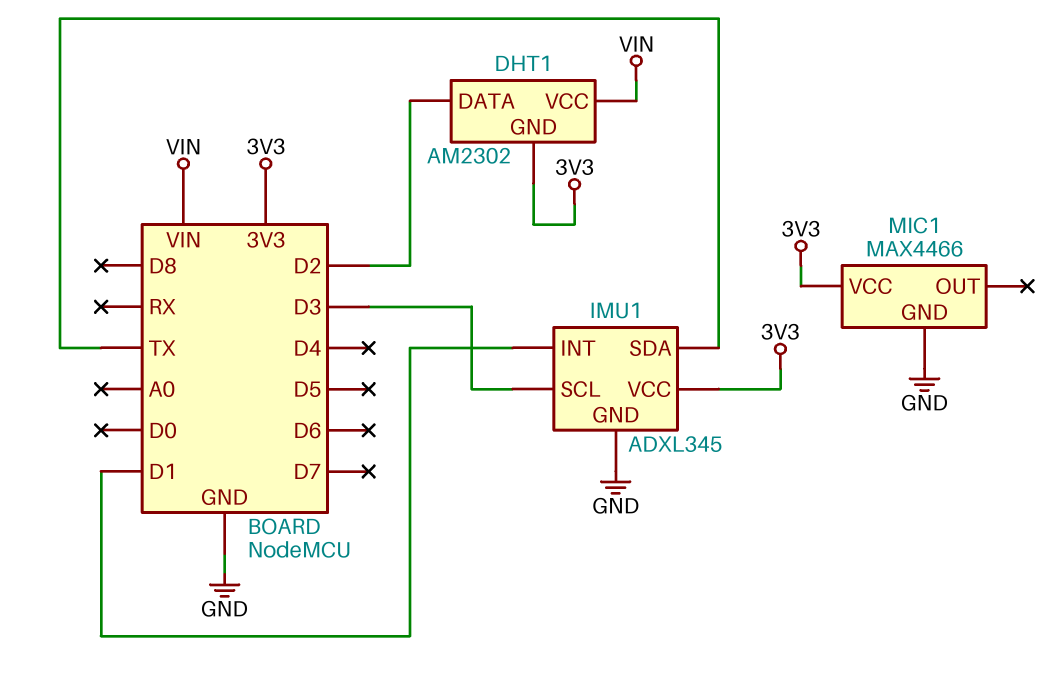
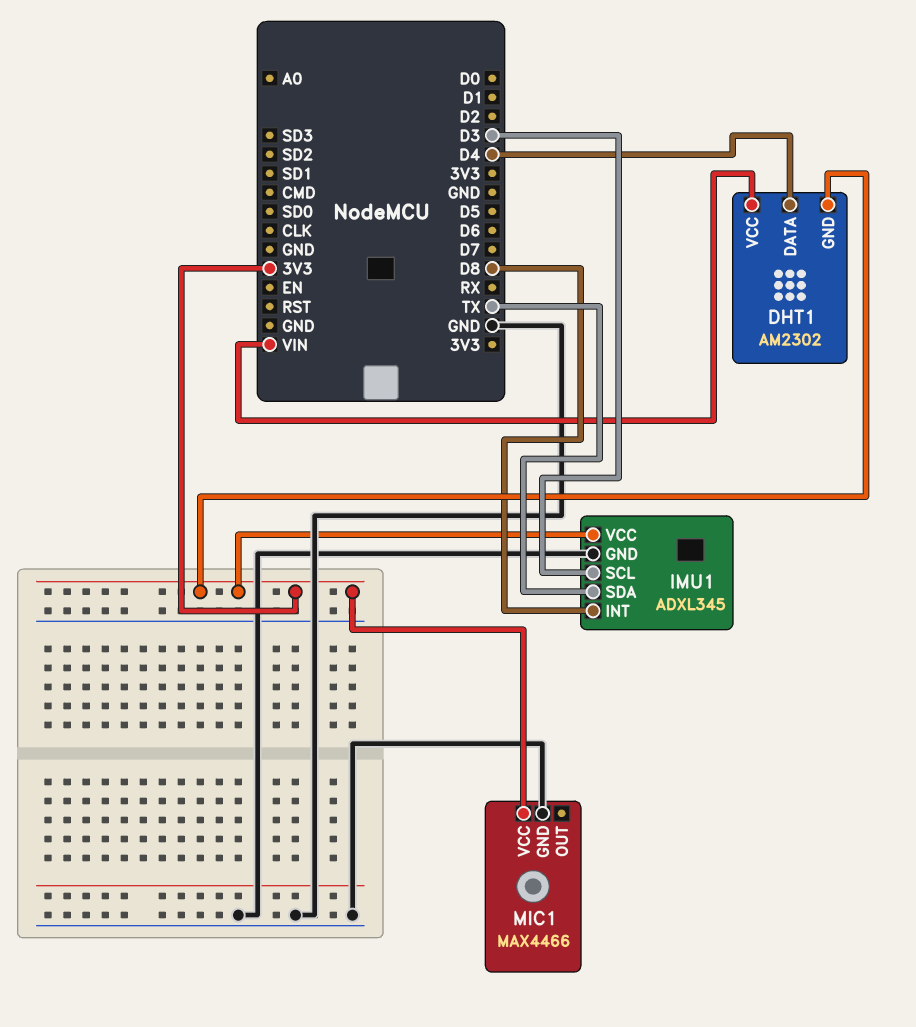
DHT1 pin DATA: D2 -> D4
IMU1 pin INT: D1 -> D8

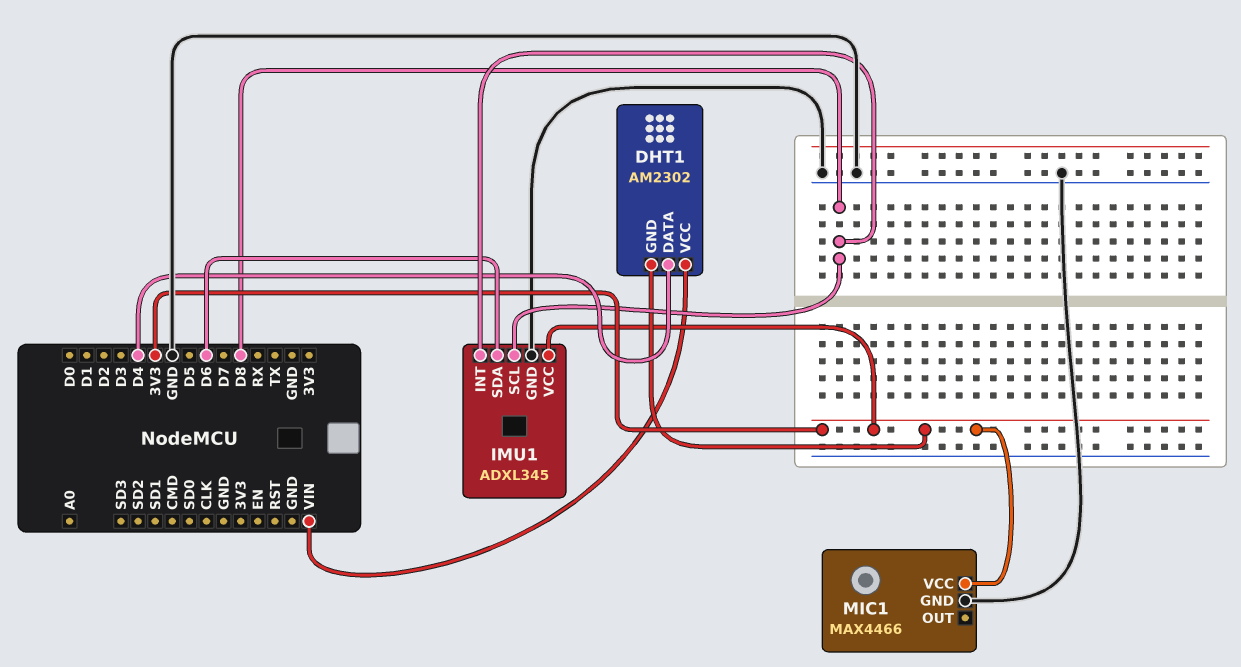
IMU1 pin SCL: D3 -> D8
IMU1 pin SDA: TX -> D6

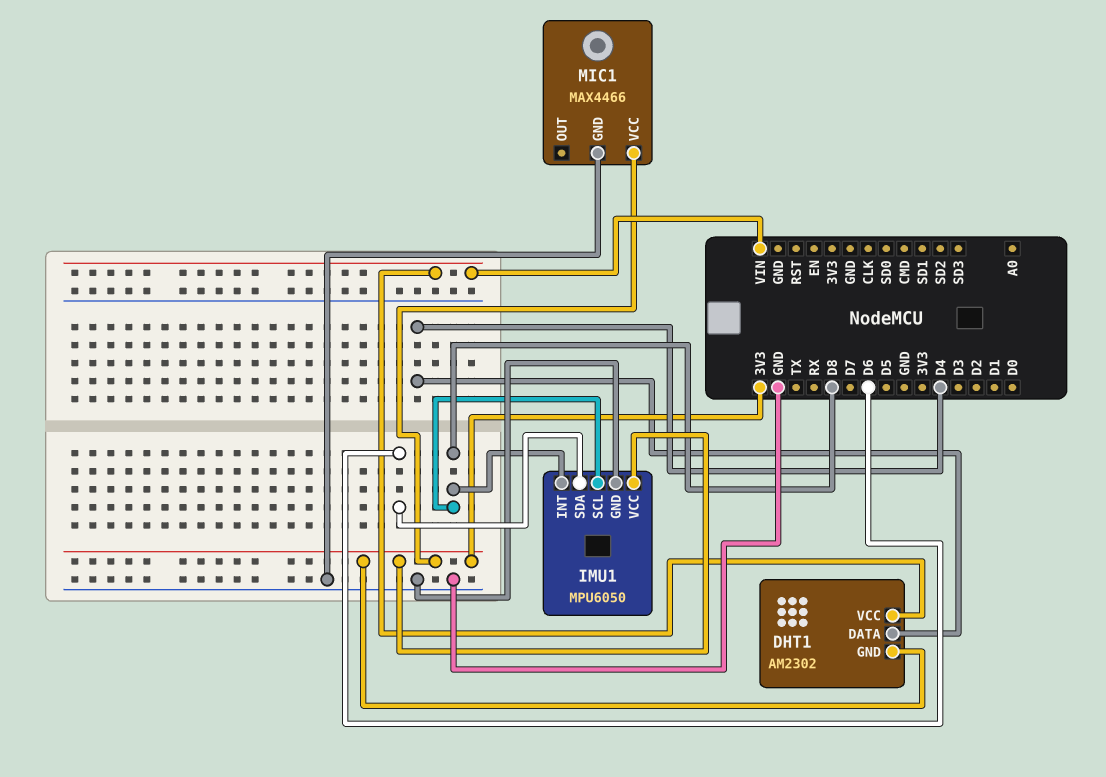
IMU1: ADXL345 -> MPU6050

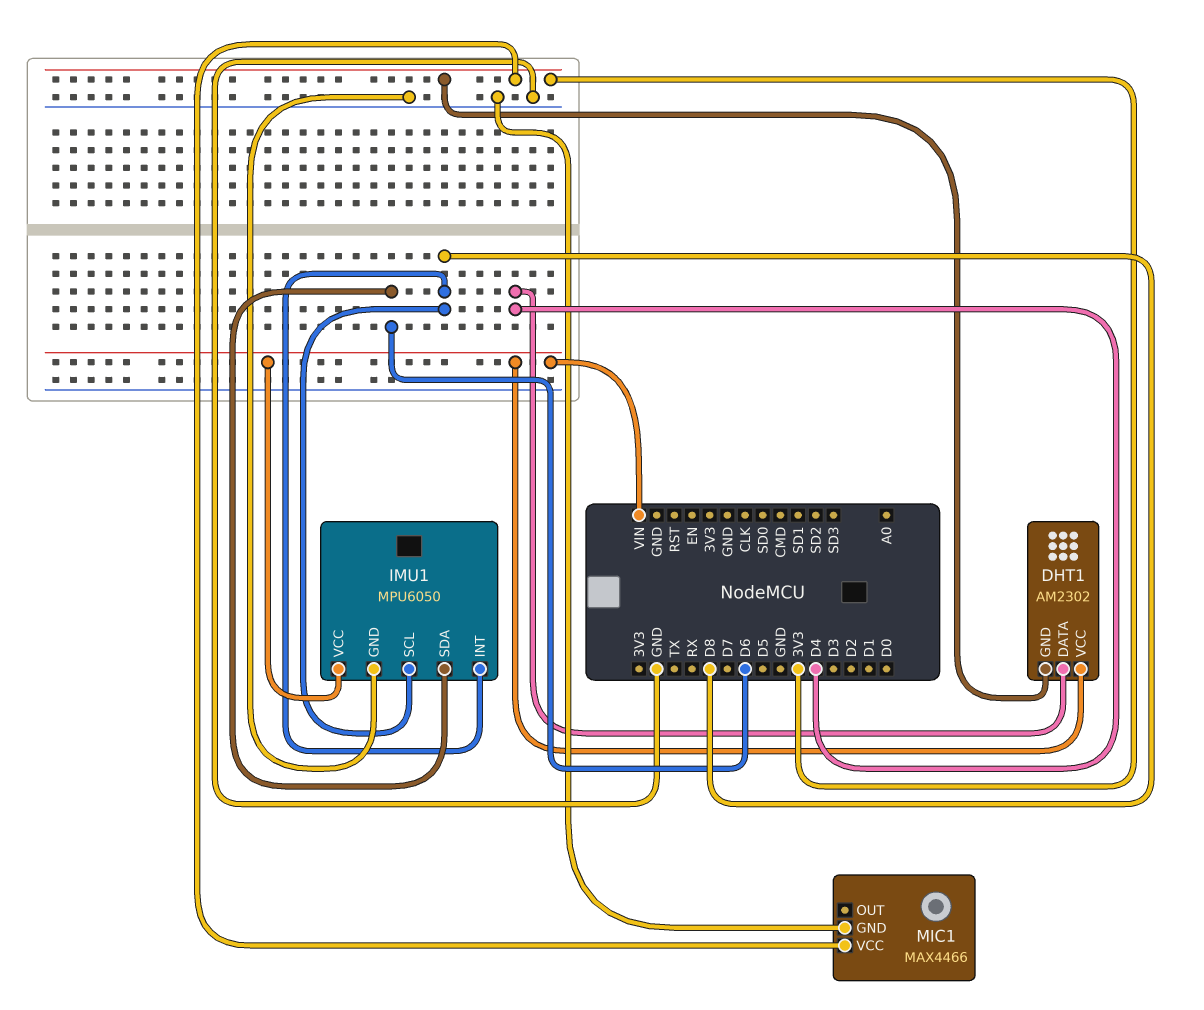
IMU1 pin VCC: 3V3 -> VIN

